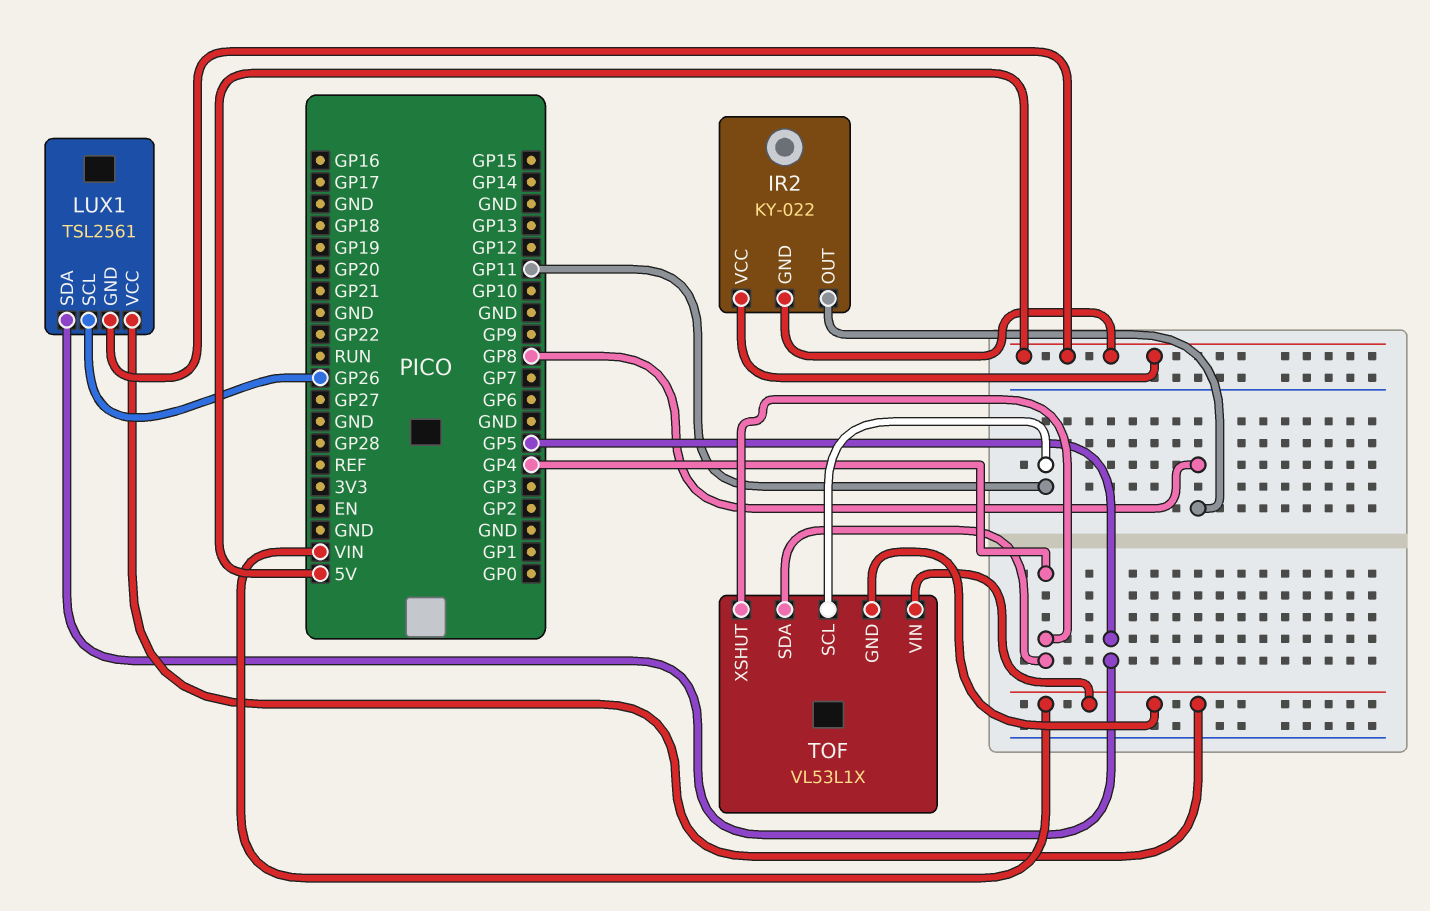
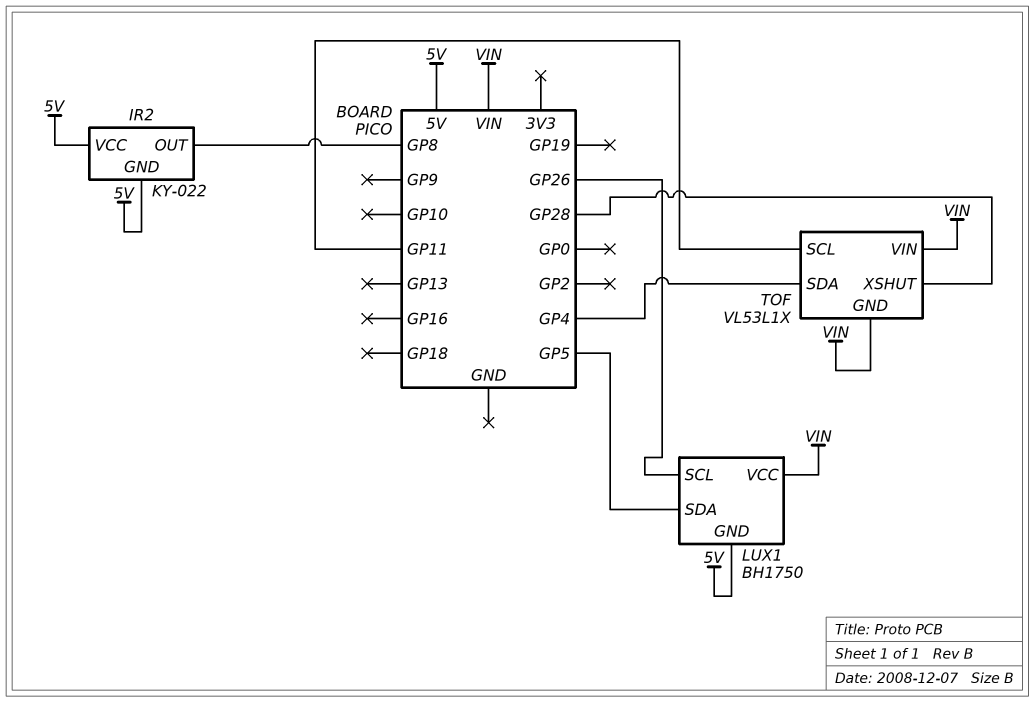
LUX1: TSL2561 -> BH1750
TOF pin XSHUT: GP4 -> GP28

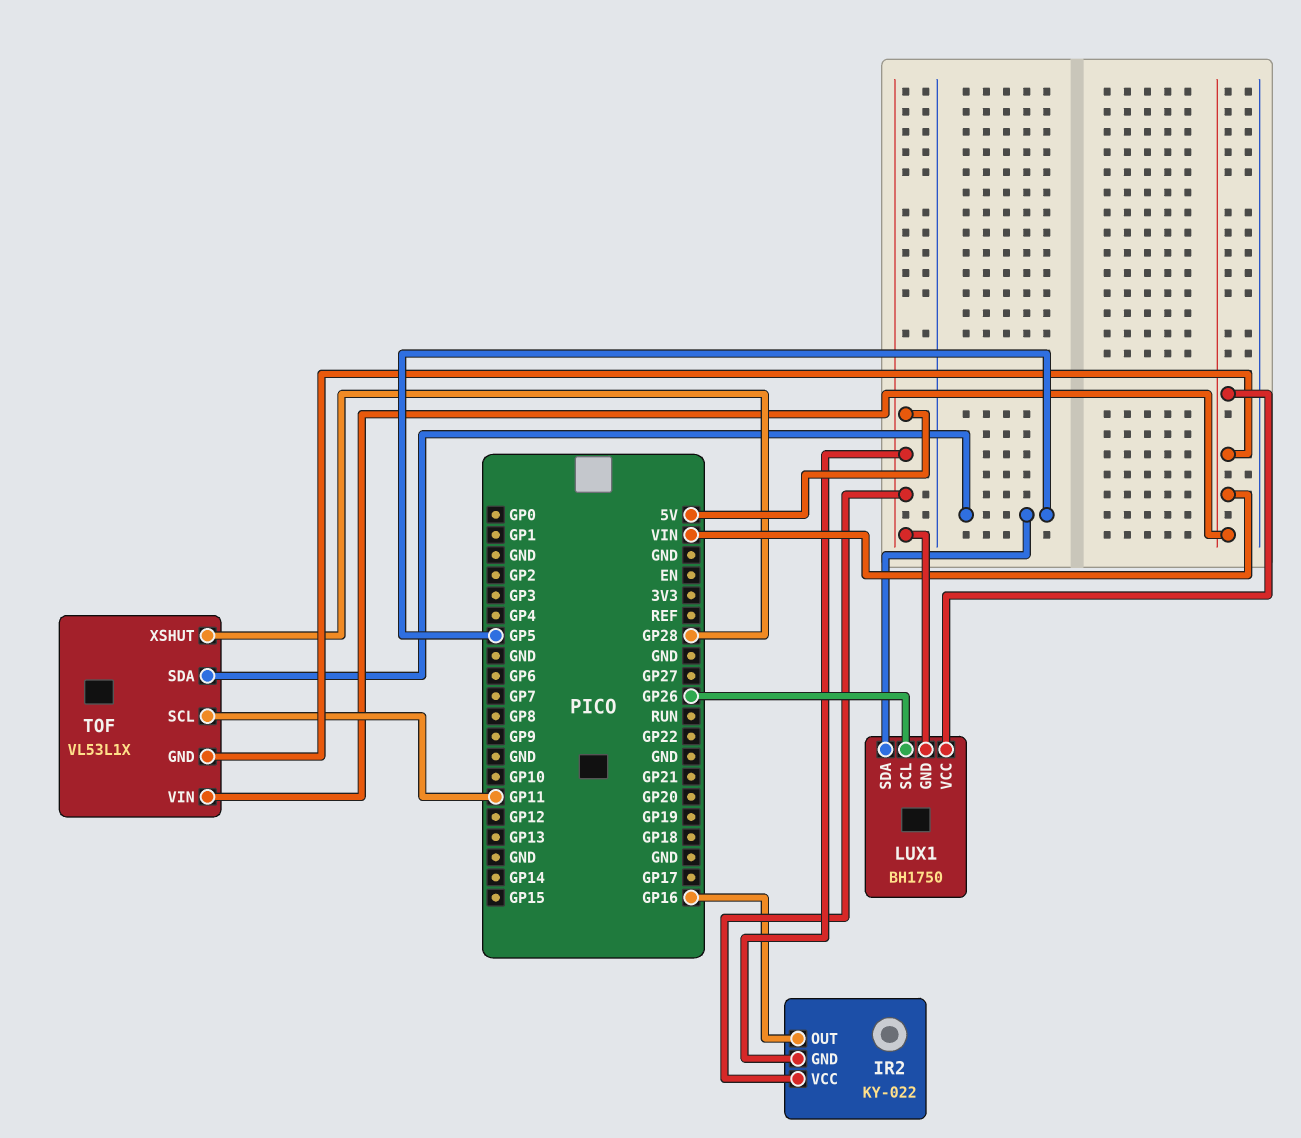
IR2 pin OUT: GP8 -> GP16
TOF pin SDA: GP4 -> GP5

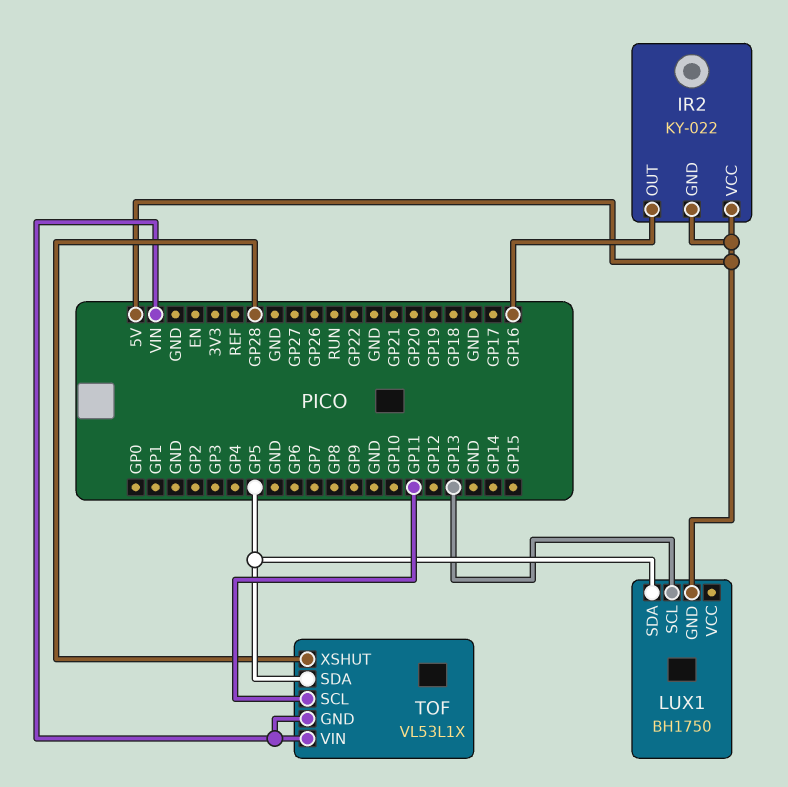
LUX1 pin SCL: GP26 -> GP13
LUX1 pin VCC: VIN -> none

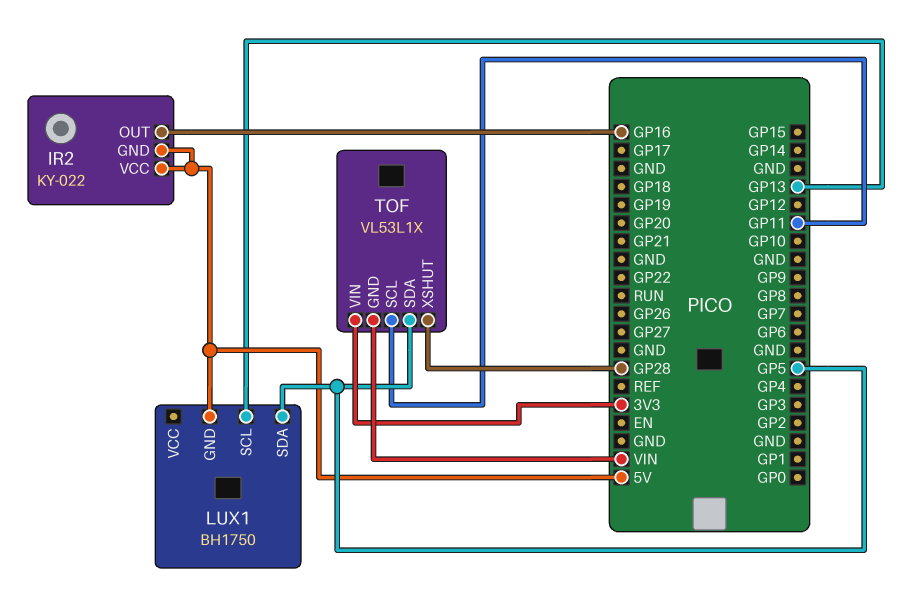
TOF pin VIN: VIN -> 3V3

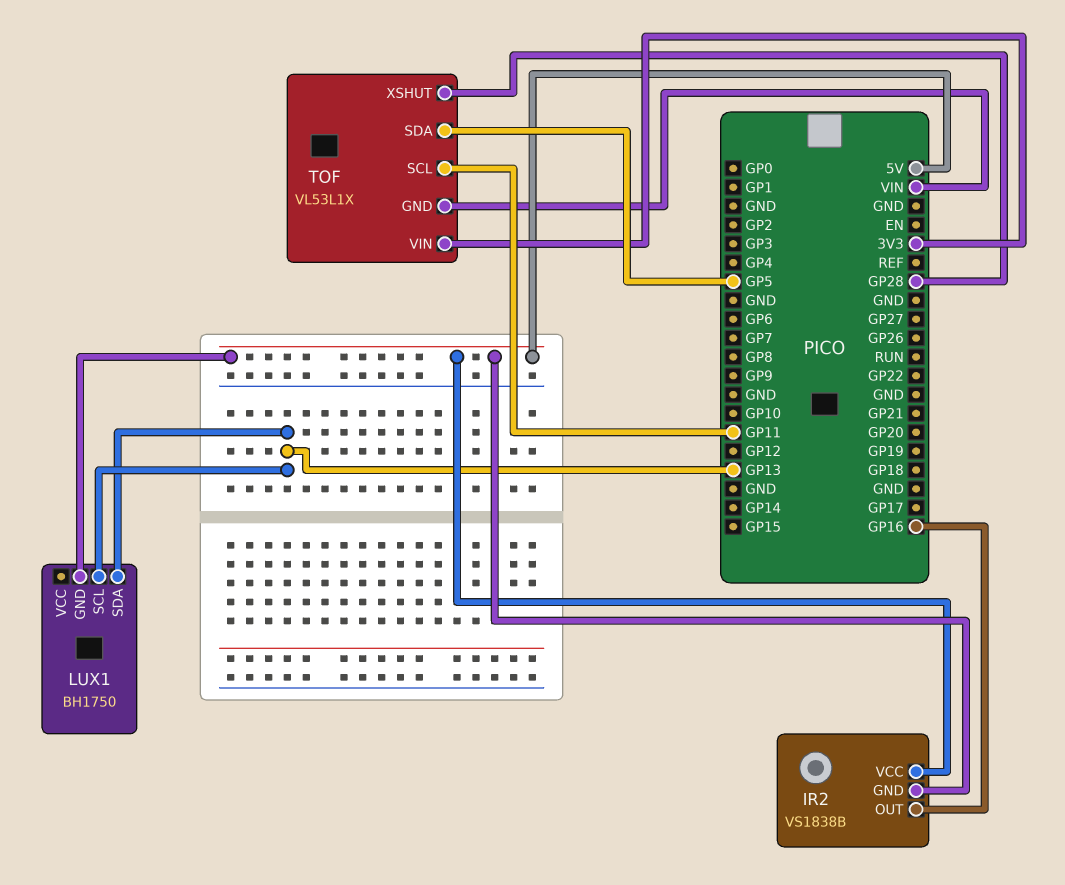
IR2: KY-022 -> VS1838B
LUX1 pin SDA: GP5 -> GP13

